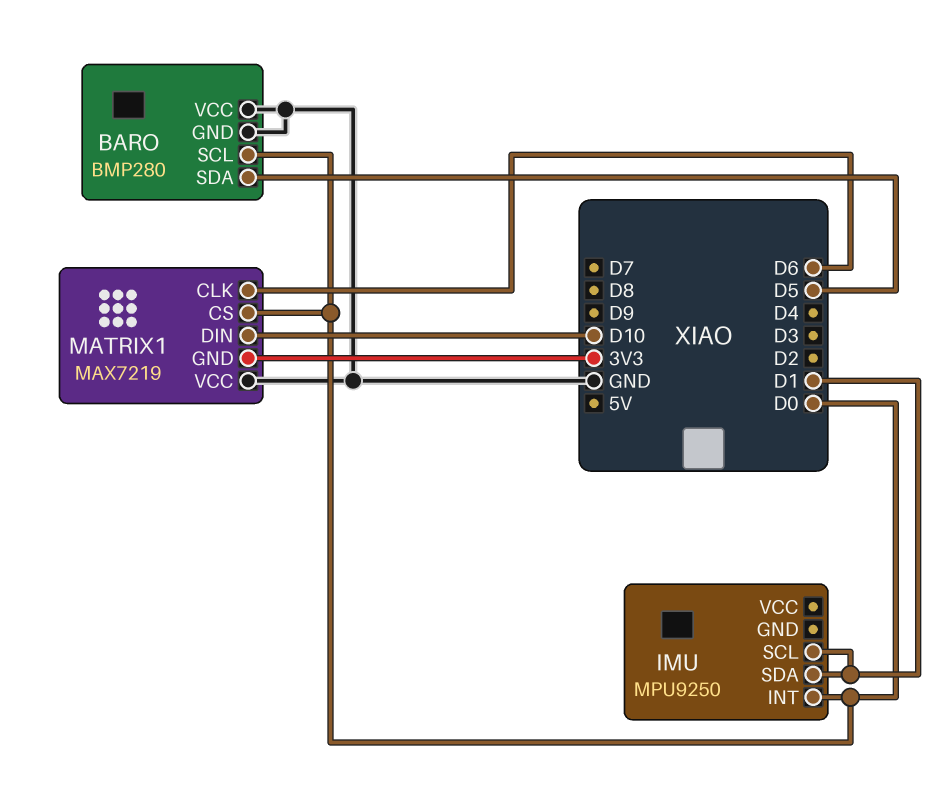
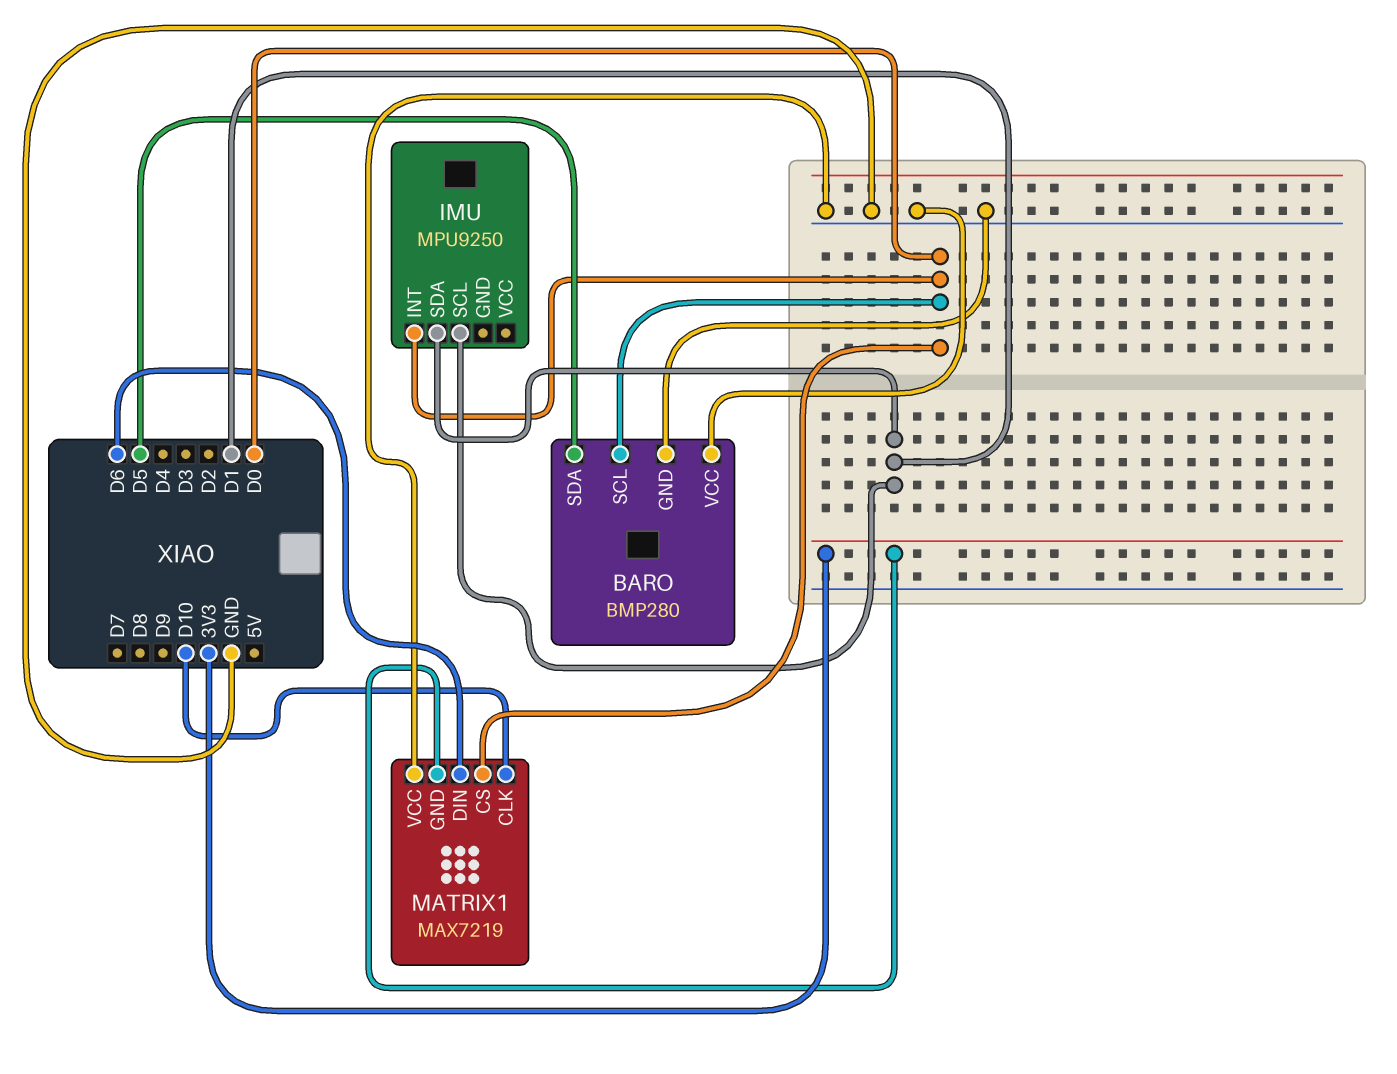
MATRIX1 pin CLK: D6 -> D10
MATRIX1 pin DIN: D10 -> D6

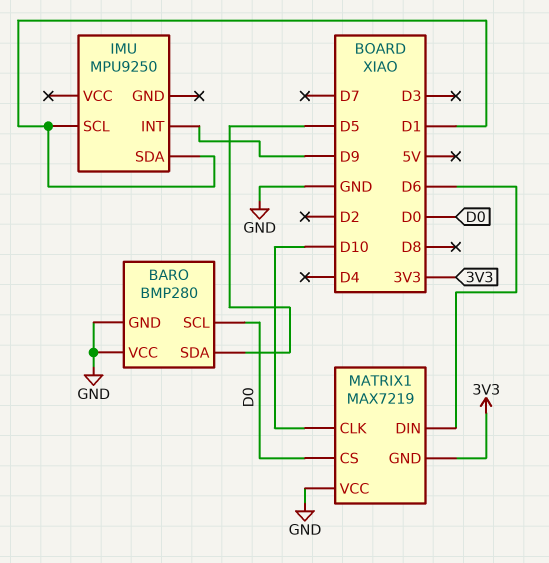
IMU pin INT: D0 -> D9

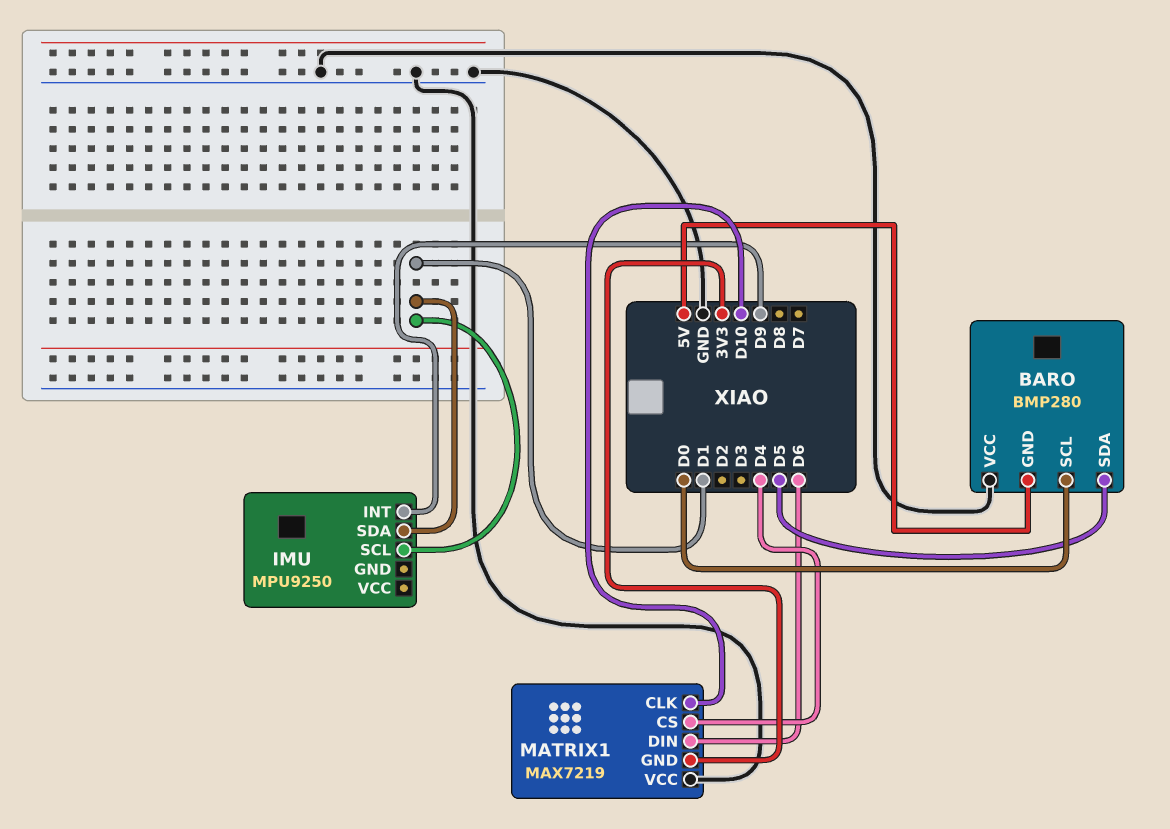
BARO pin GND: GND -> 5V
MATRIX1 pin CS: D0 -> D4

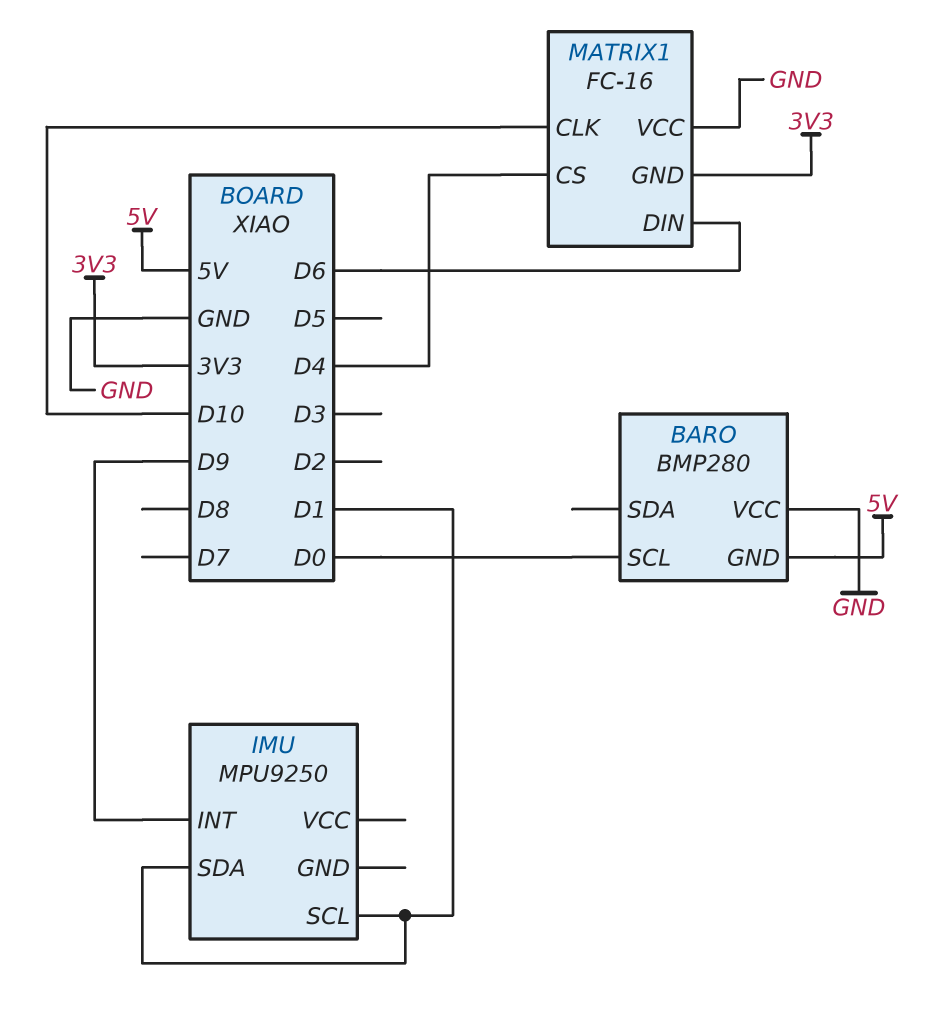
BARO pin SDA: D5 -> none
MATRIX1: MAX7219 -> FC-16

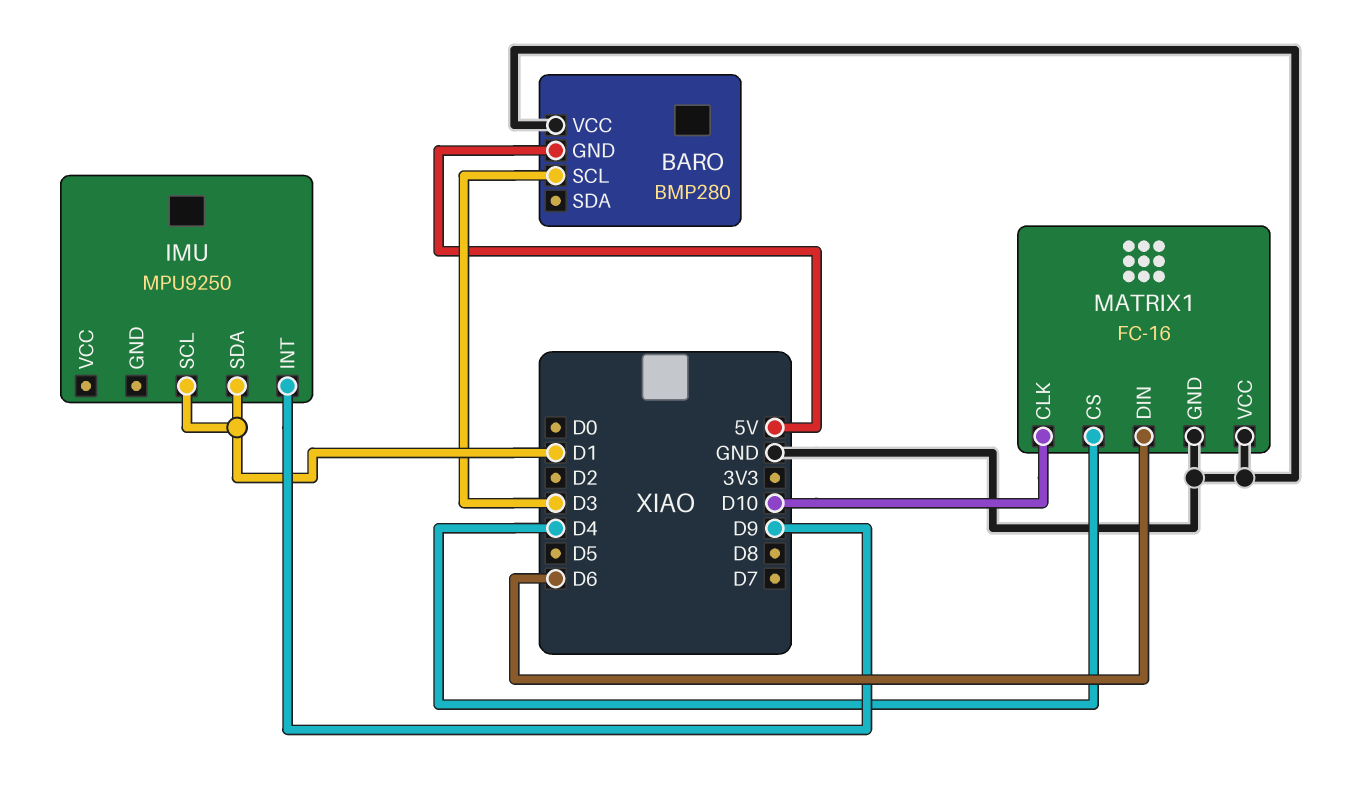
BARO pin SCL: D0 -> D3
MATRIX1 pin GND: 3V3 -> GND

